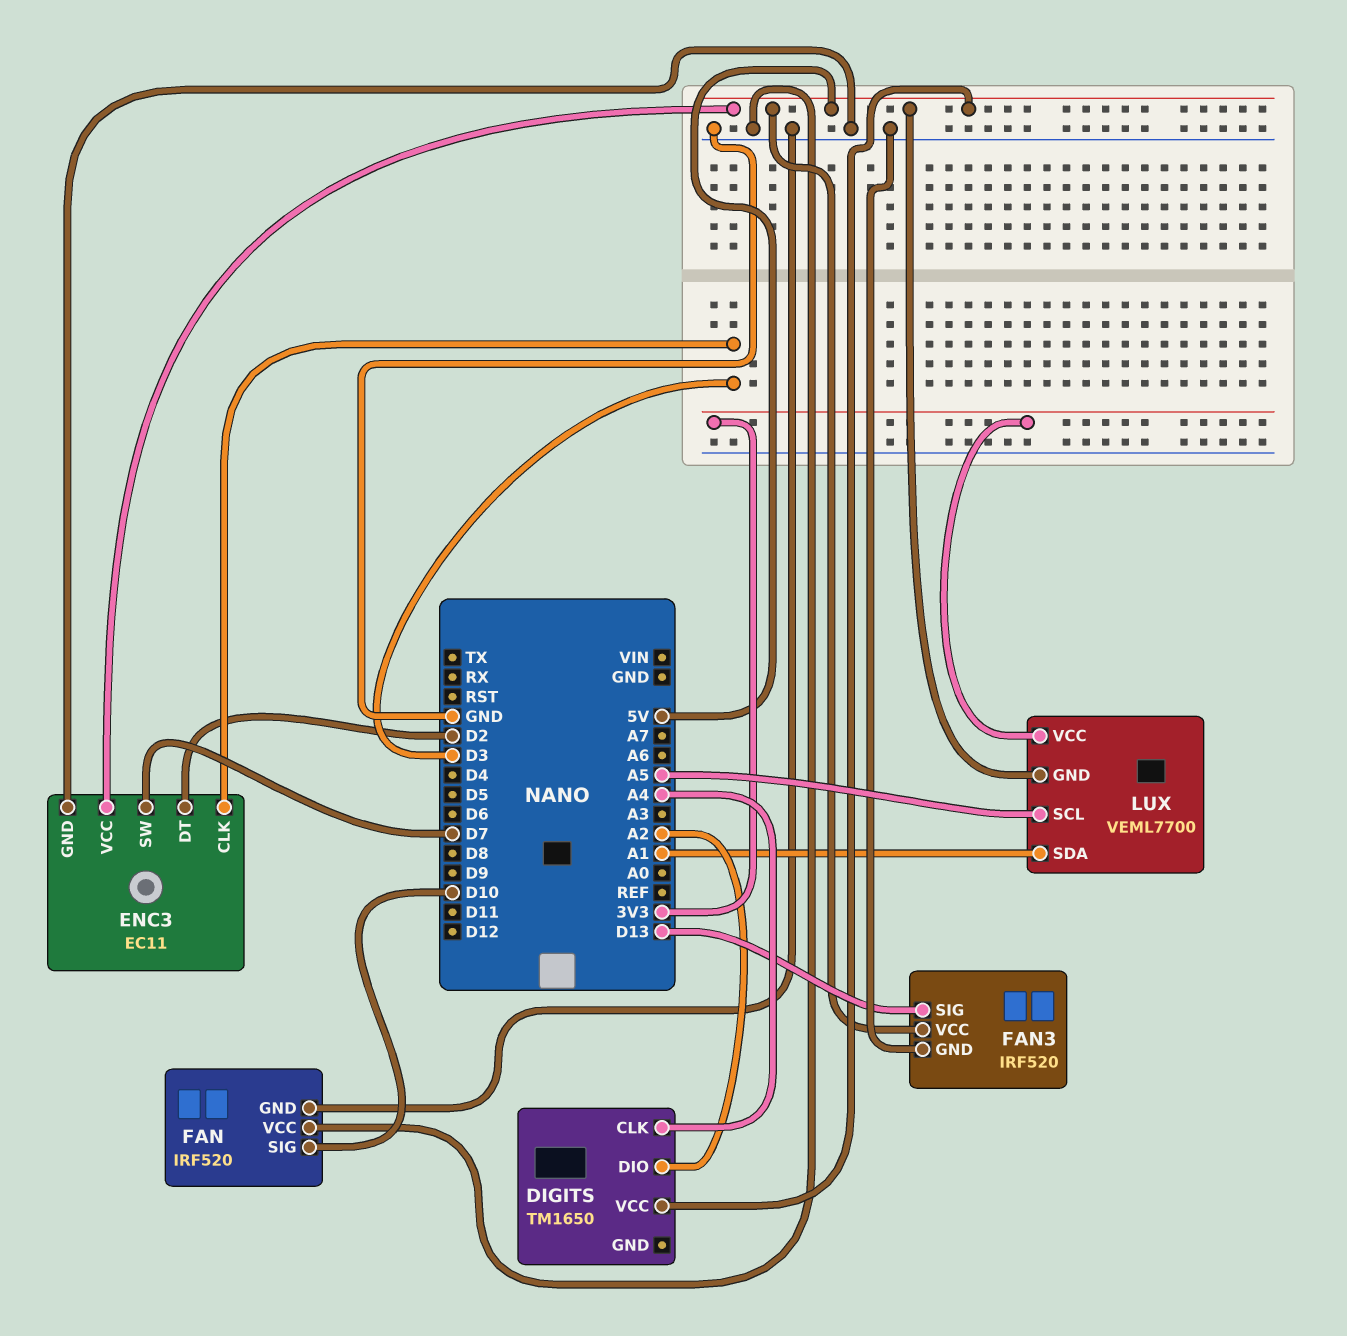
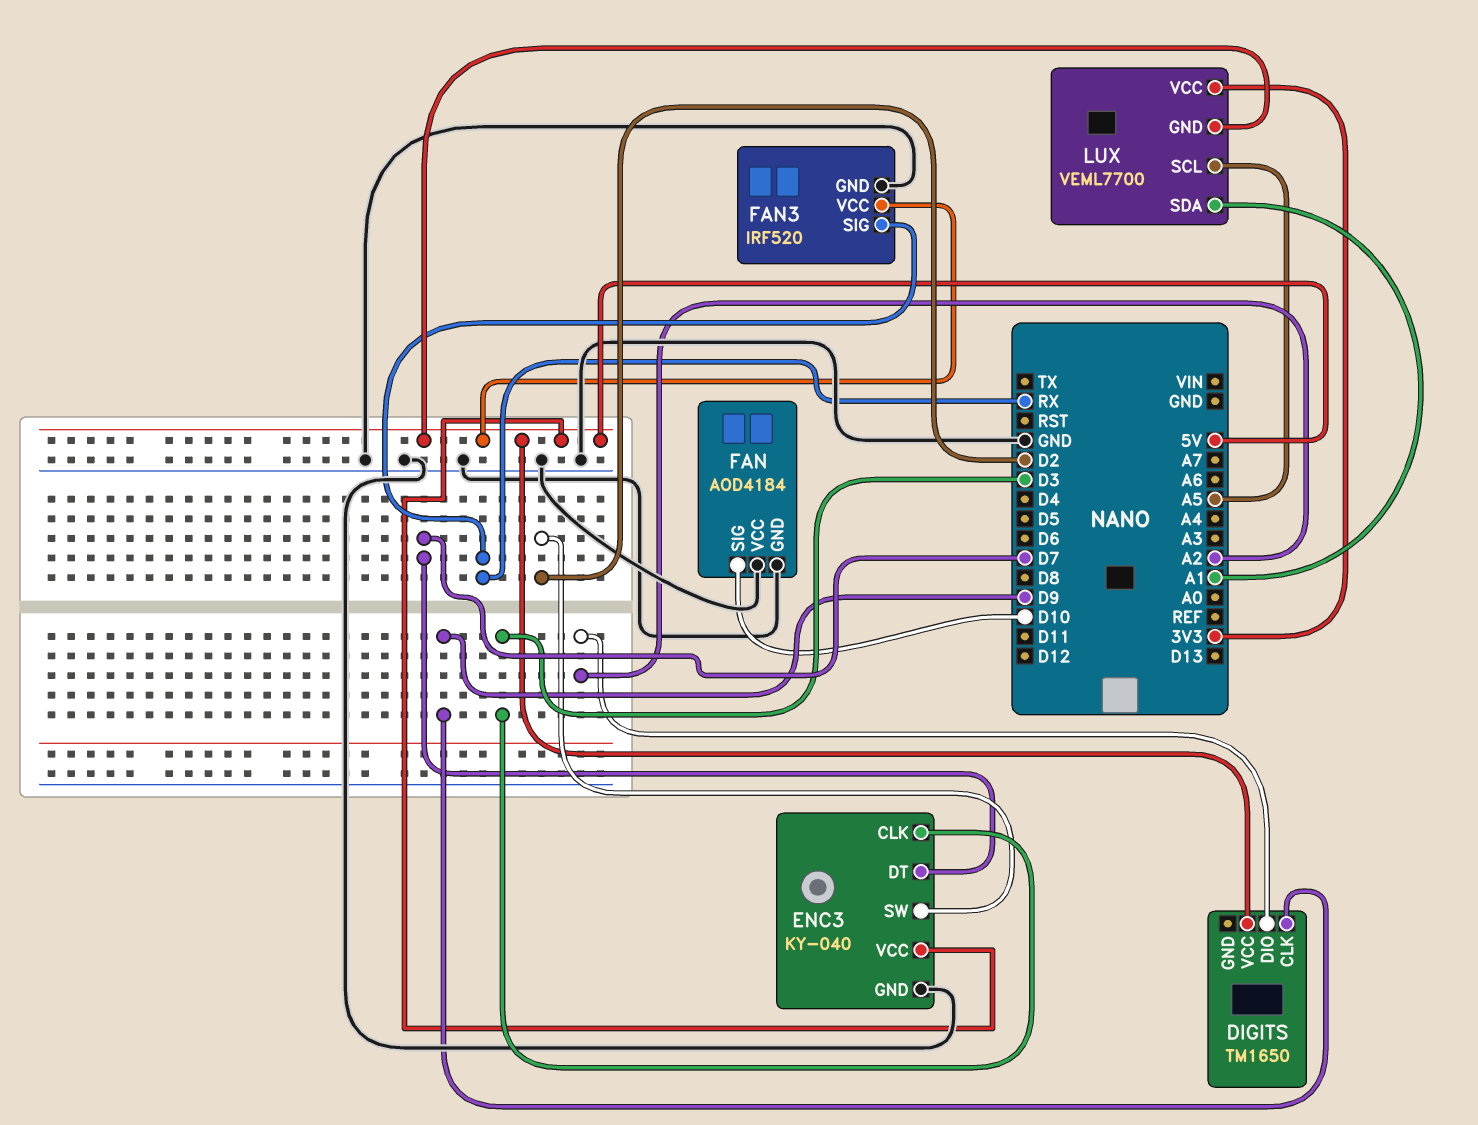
DIGITS pin CLK: A4 -> D9
ENC3: EC11 -> KY-040
ENC3 pin DT: D2 -> D7
ENC3 pin SW: D7 -> D2
FAN: IRF520 -> AOD4184
FAN3 pin SIG: D13 -> RX

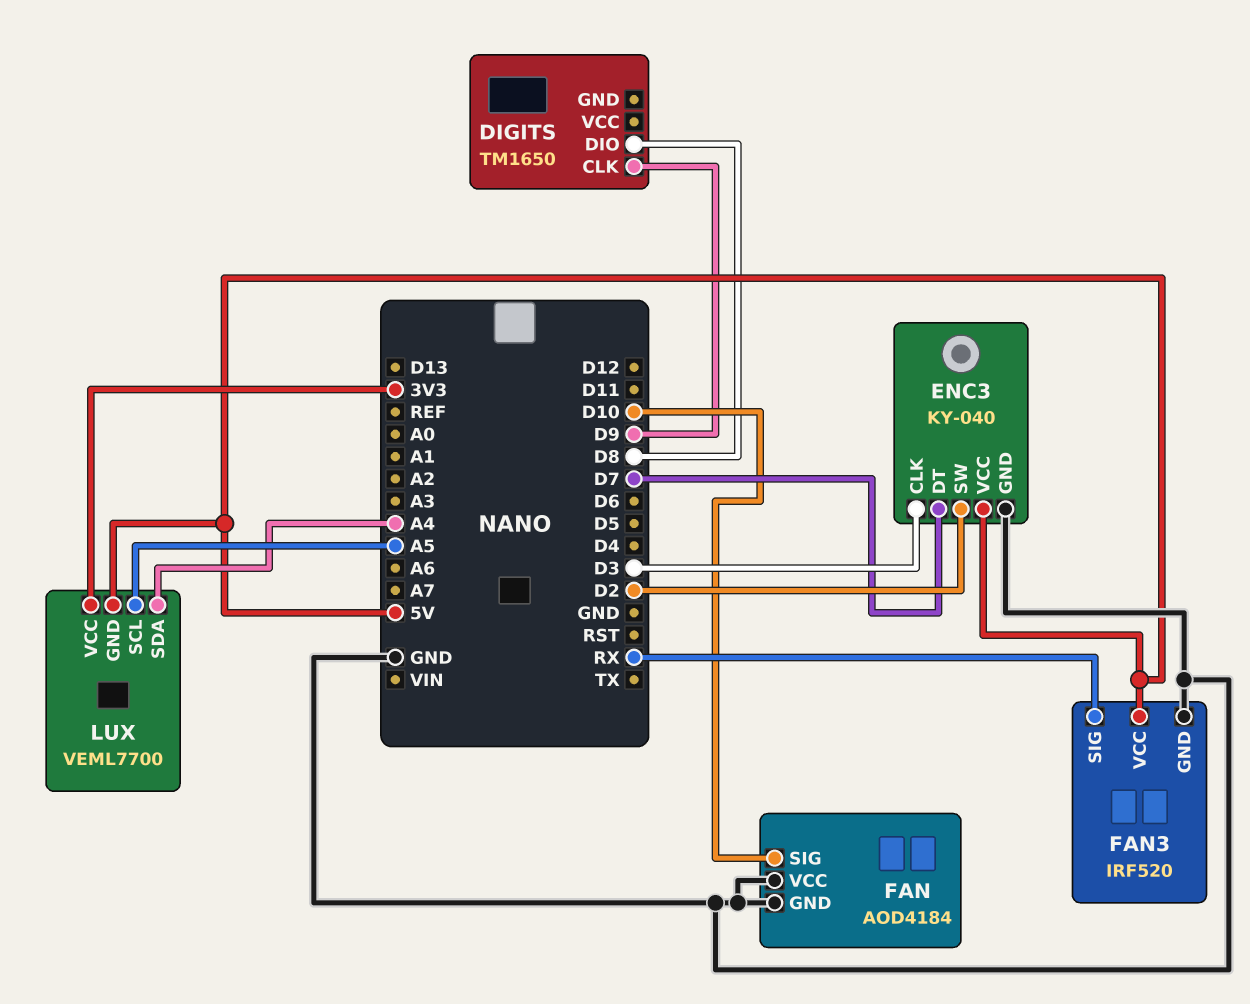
DIGITS pin DIO: A2 -> D8
DIGITS pin VCC: 5V -> none
LUX pin SDA: A1 -> A4

